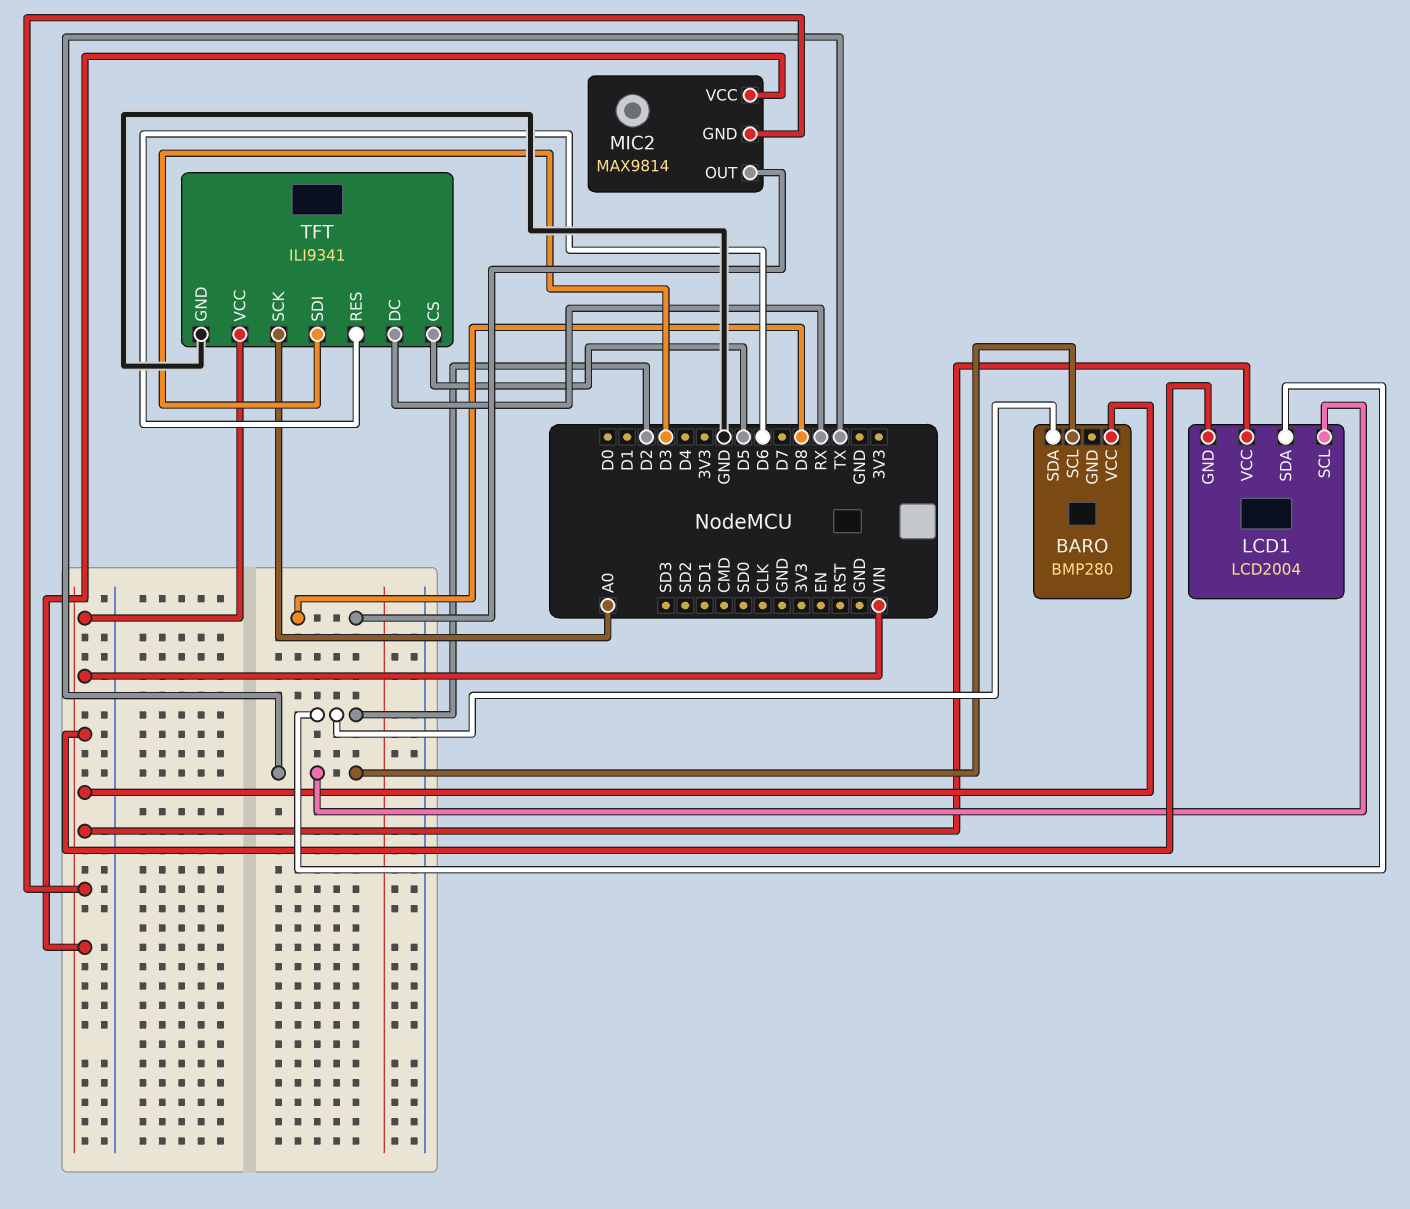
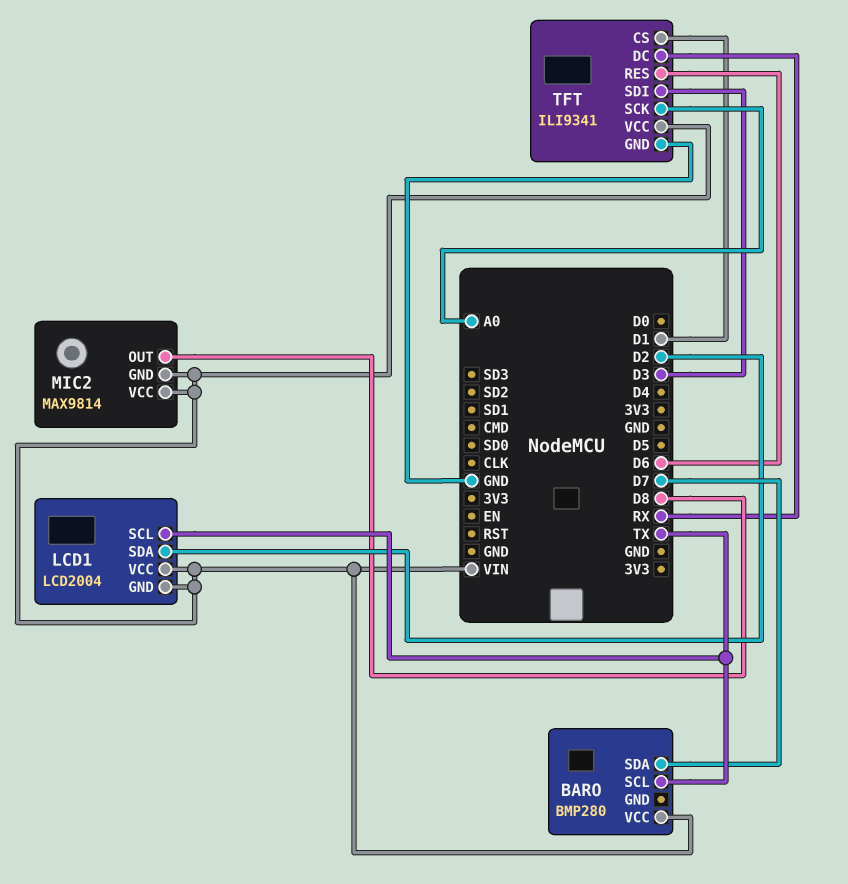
BARO pin SDA: D2 -> D7
TFT pin CS: D5 -> D1

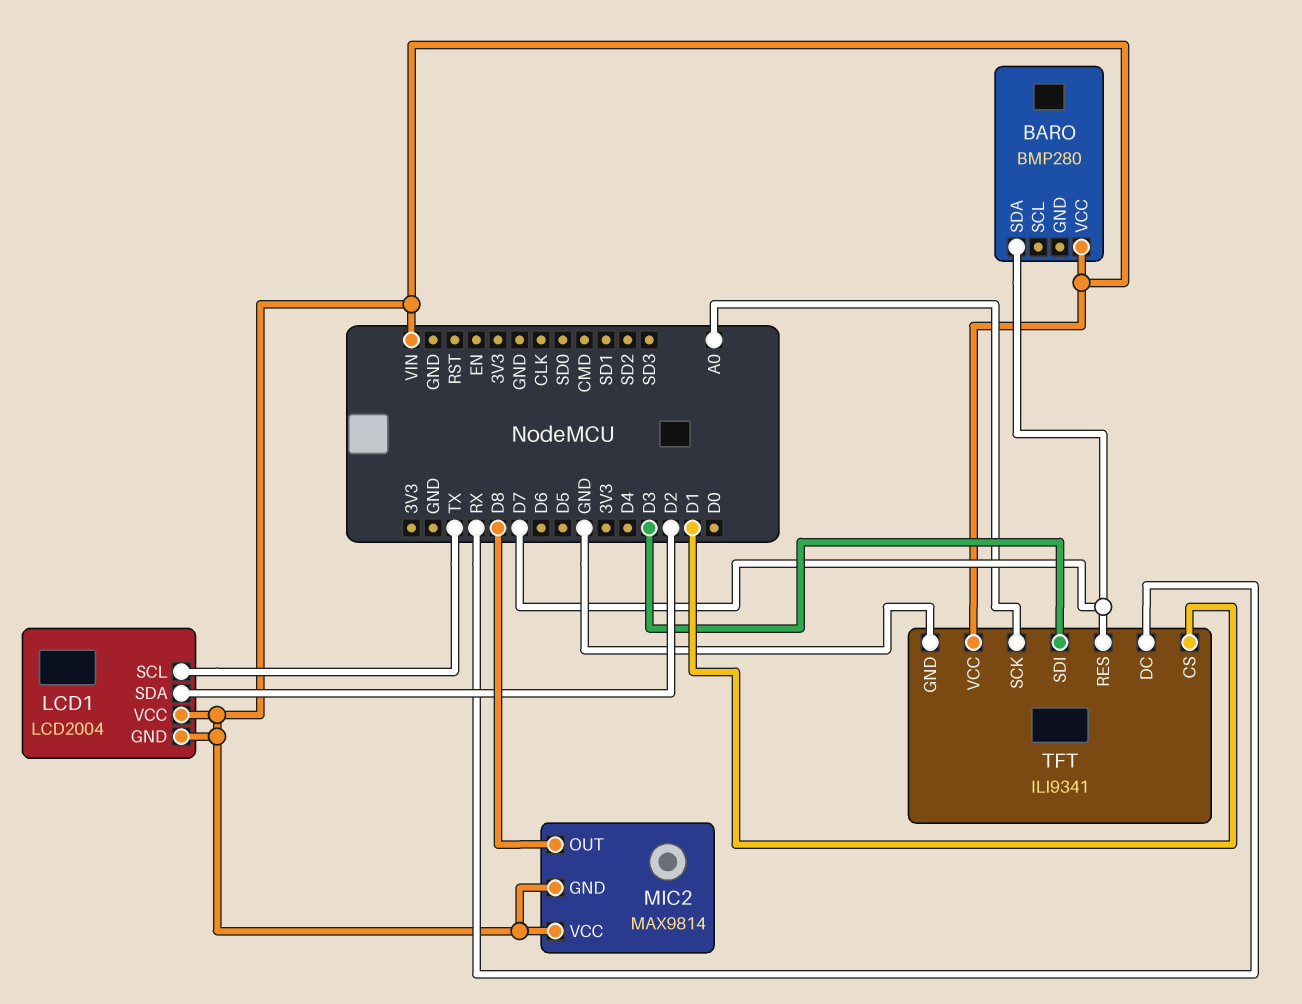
BARO pin SCL: TX -> none
TFT pin RES: D6 -> D7

